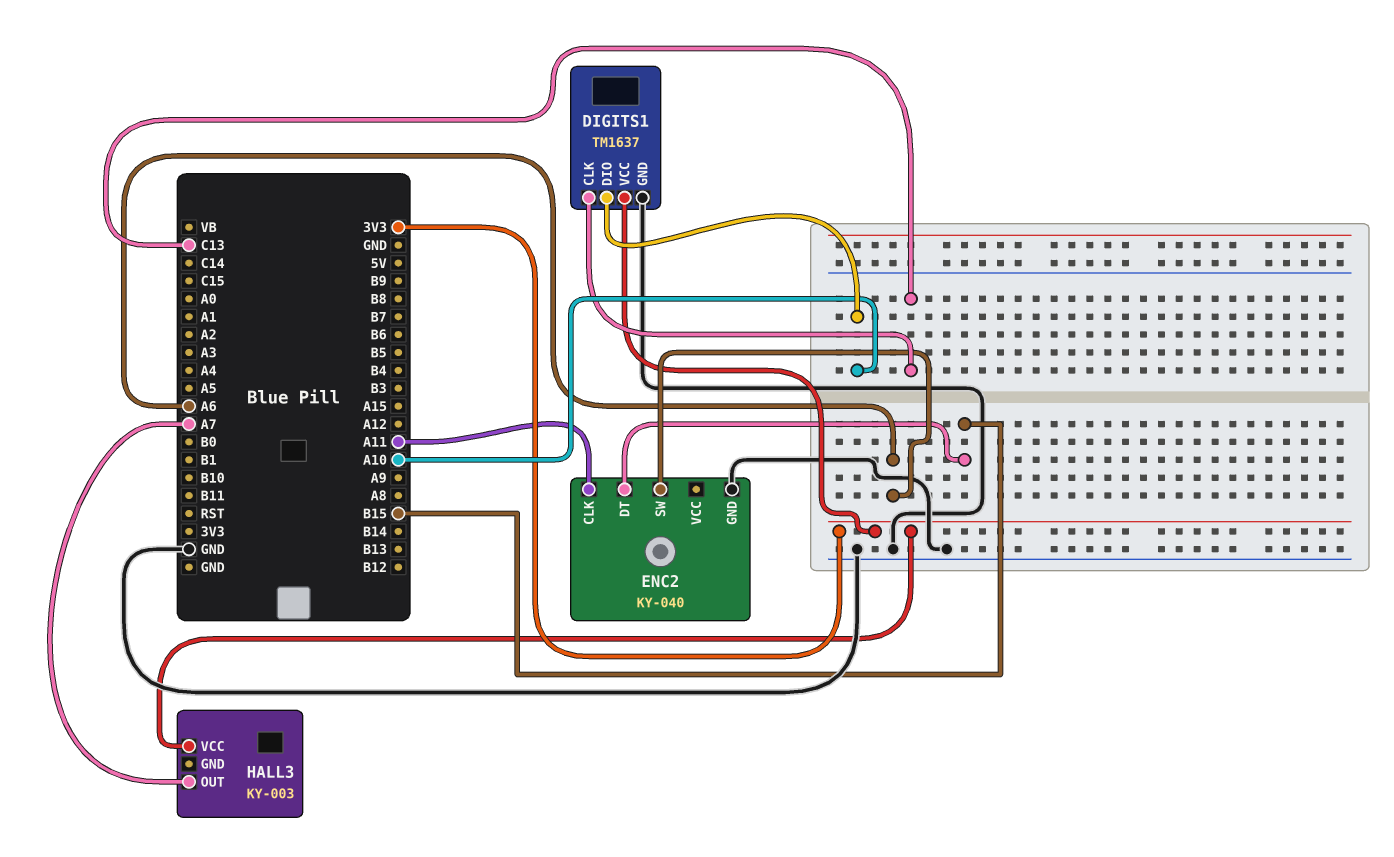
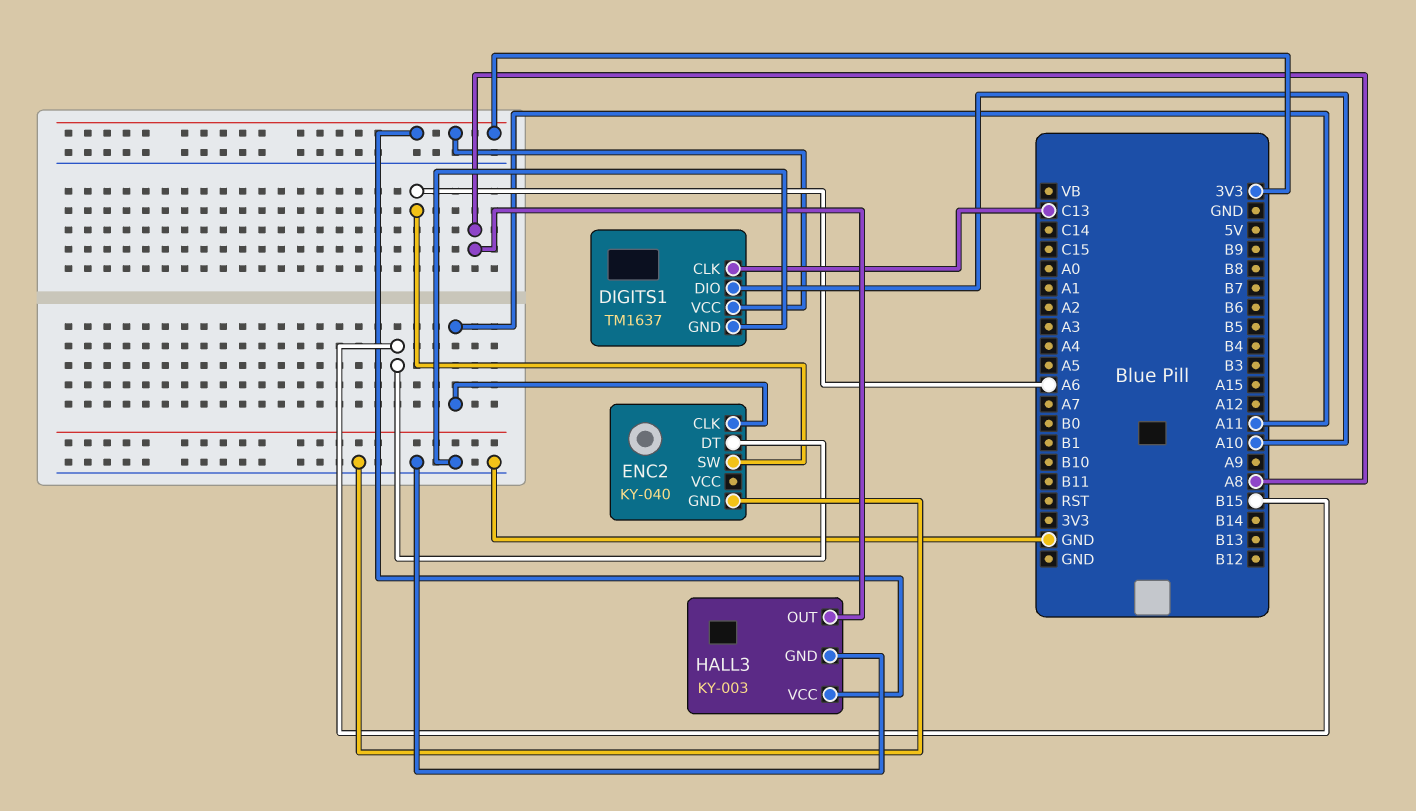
HALL3 pin GND: none -> GND
HALL3 pin OUT: A7 -> A8

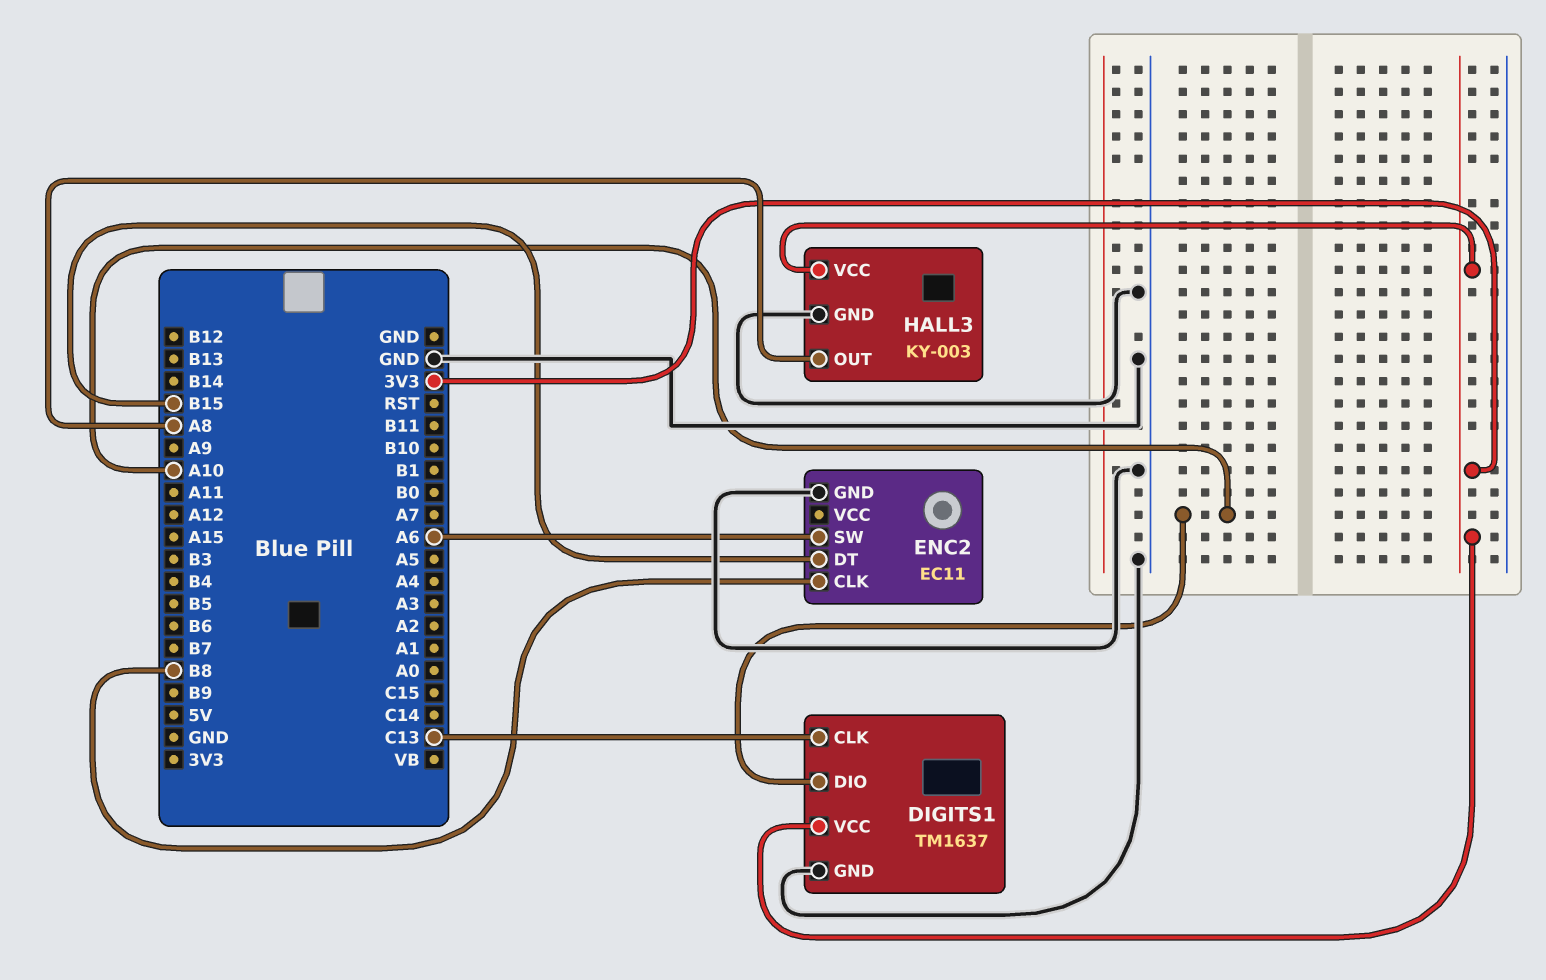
ENC2: KY-040 -> EC11
ENC2 pin CLK: A11 -> B8

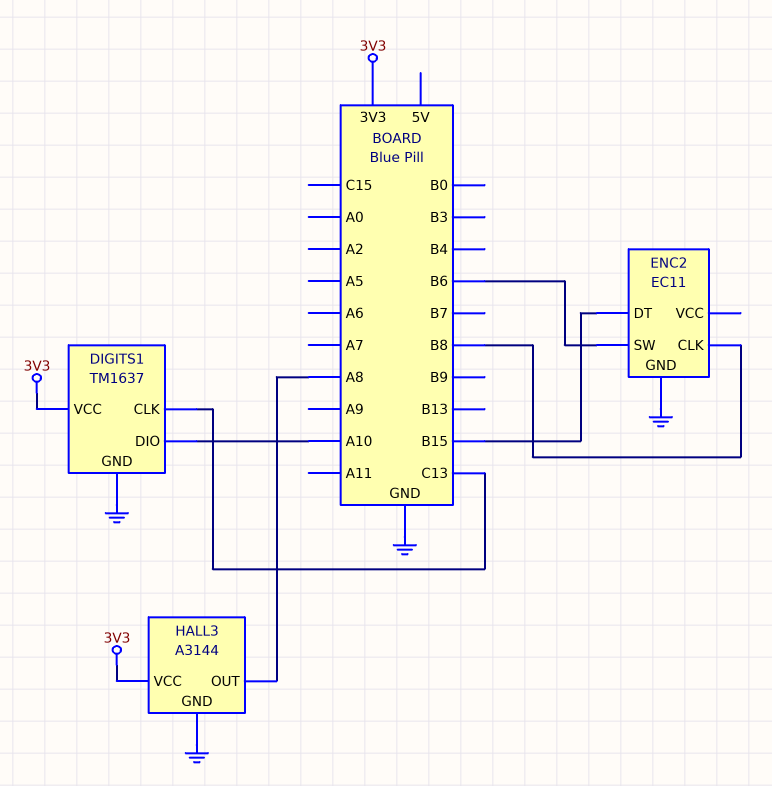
ENC2 pin SW: A6 -> B6
HALL3: KY-003 -> A3144

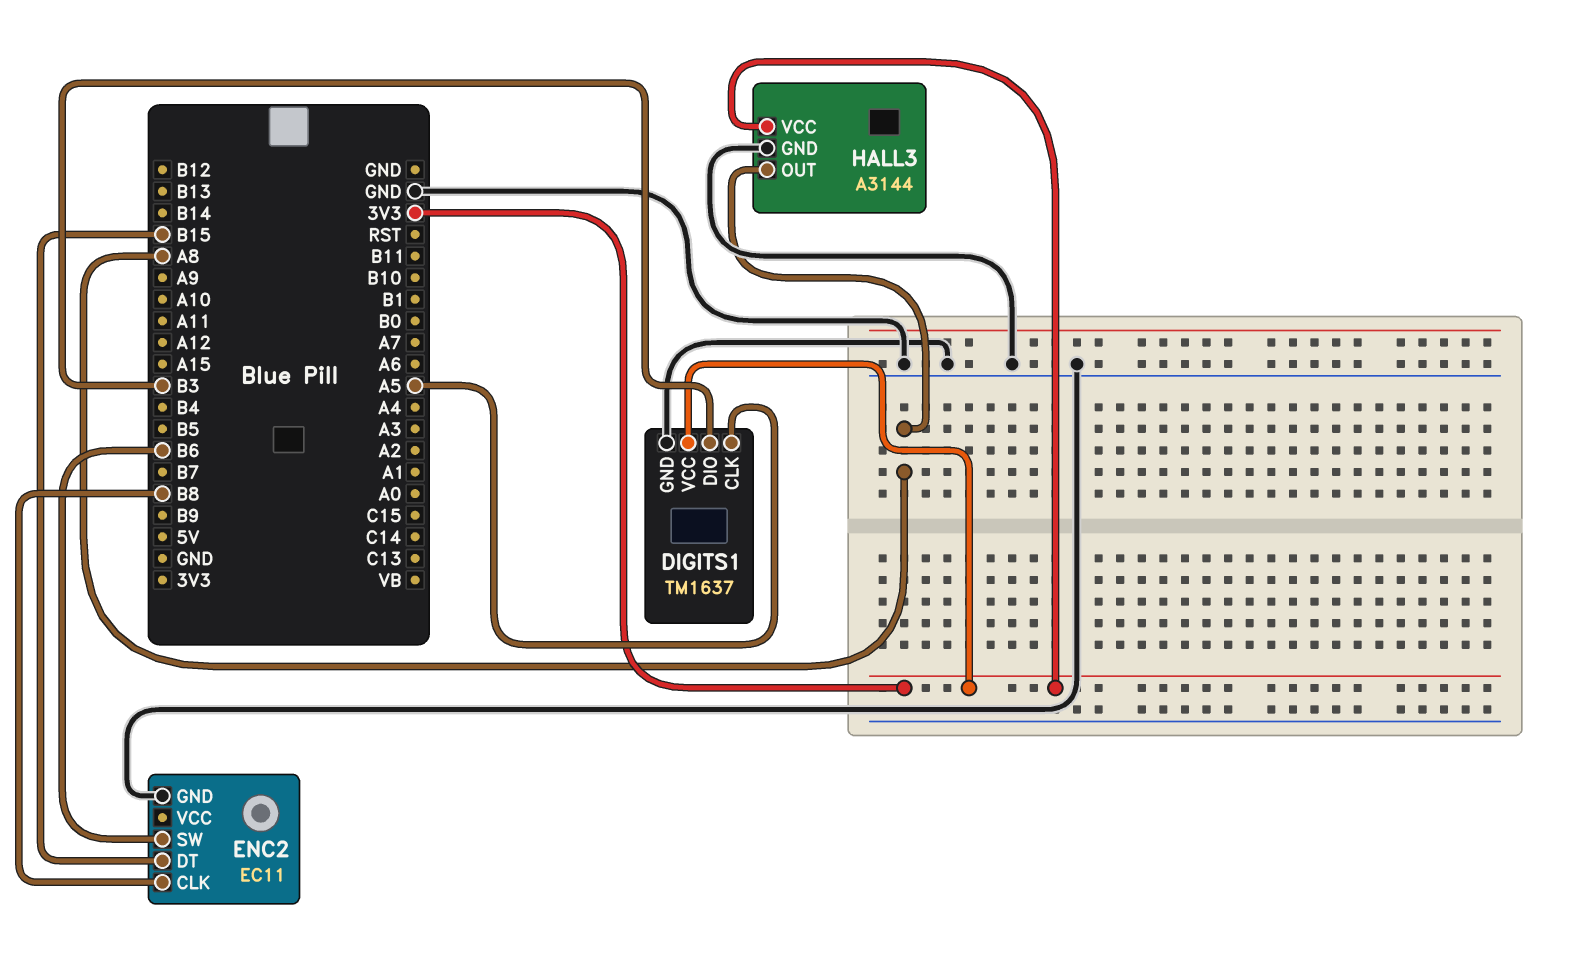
DIGITS1 pin CLK: C13 -> A5
DIGITS1 pin DIO: A10 -> B3

